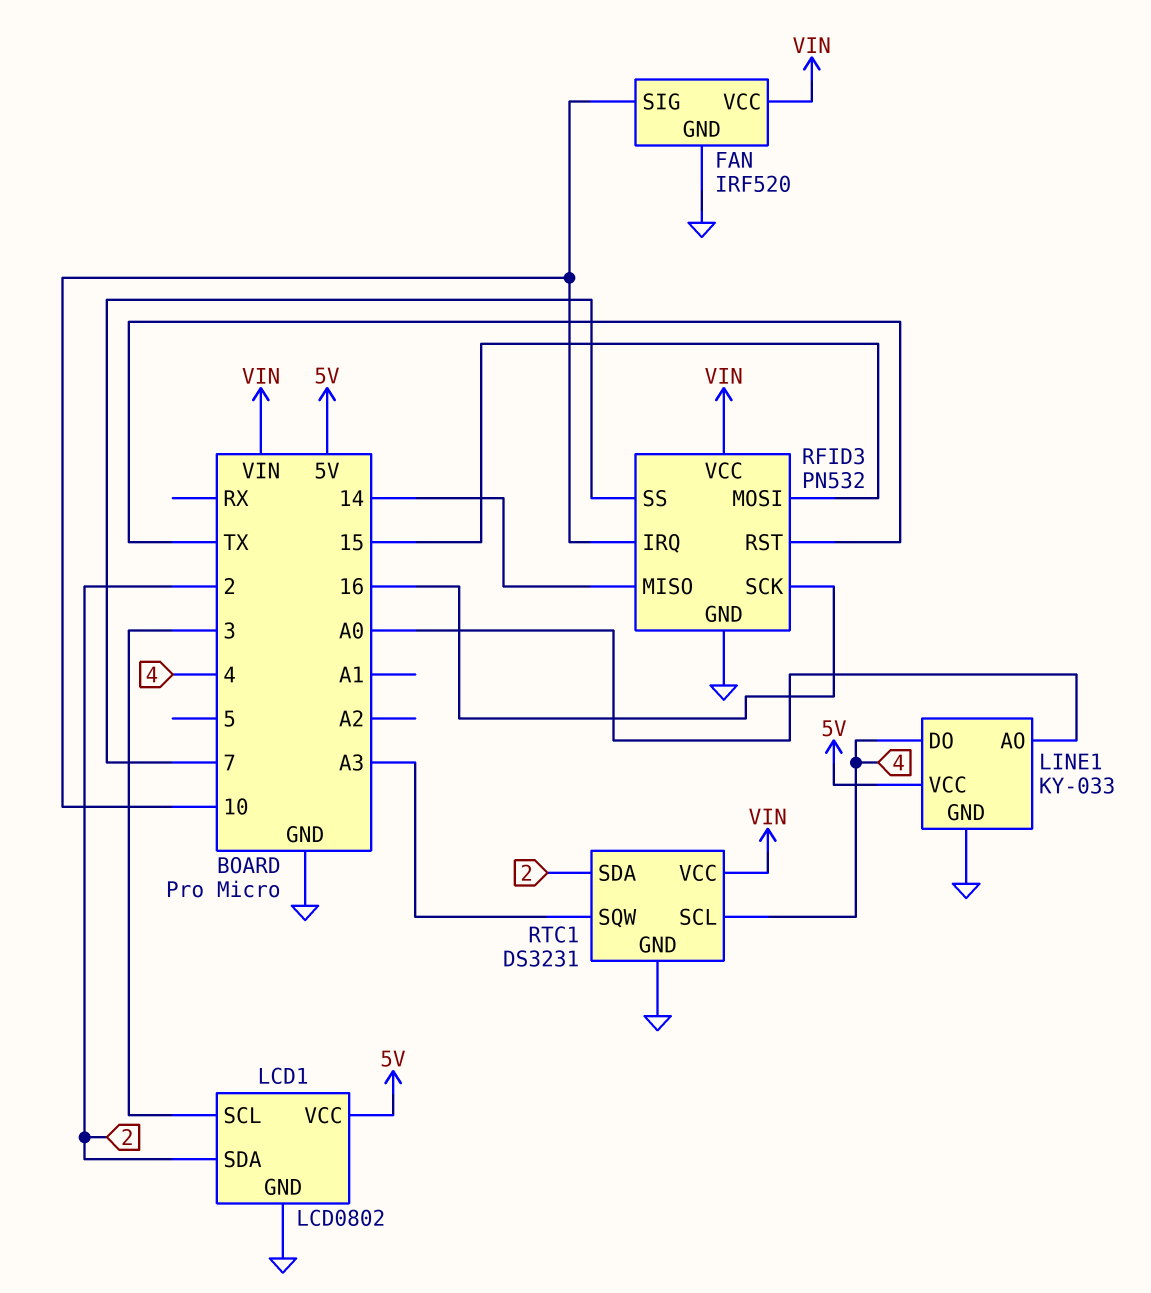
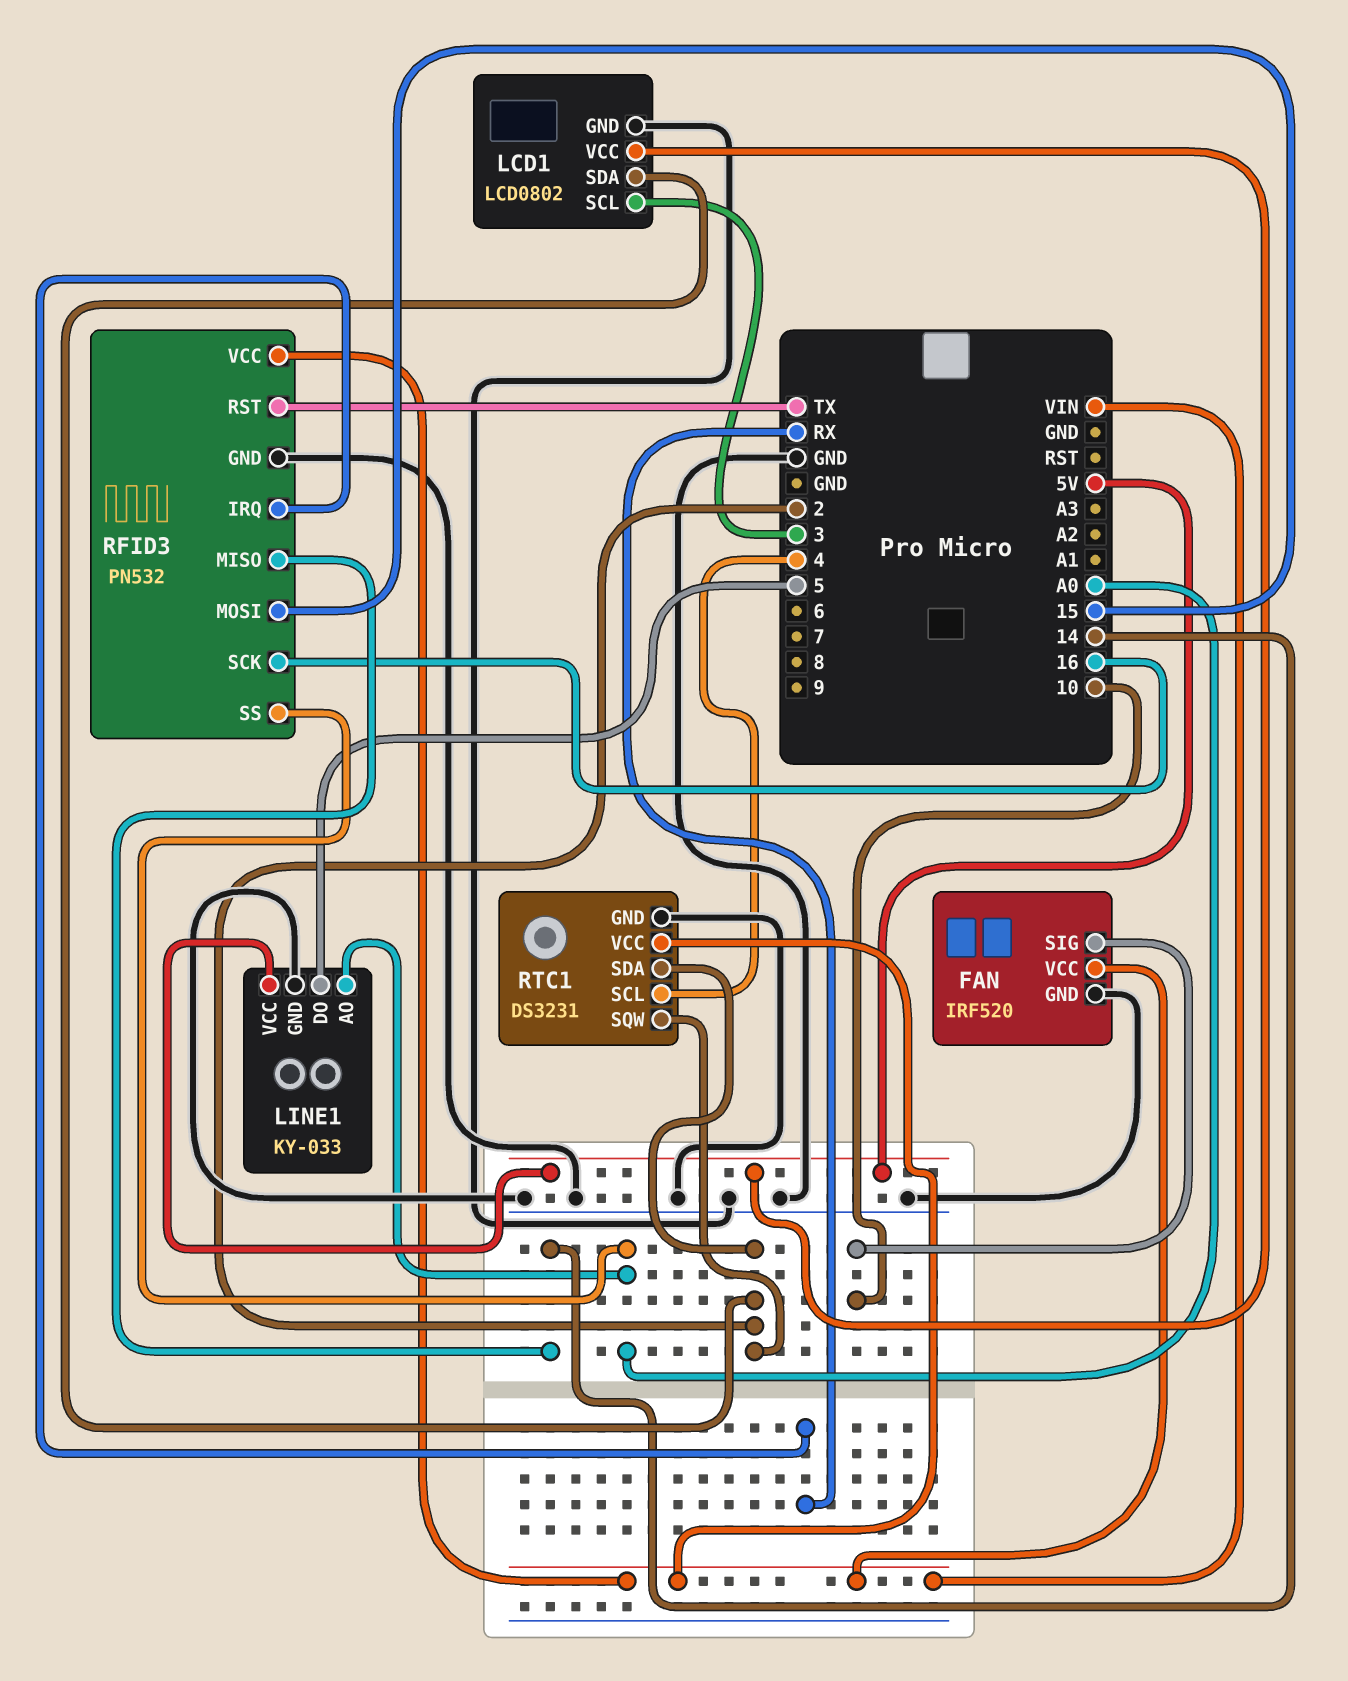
LINE1 pin DO: 4 -> 5
RFID3 pin IRQ: 10 -> RX
RFID3 pin SS: 7 -> A0
RTC1 pin SQW: A3 -> 2

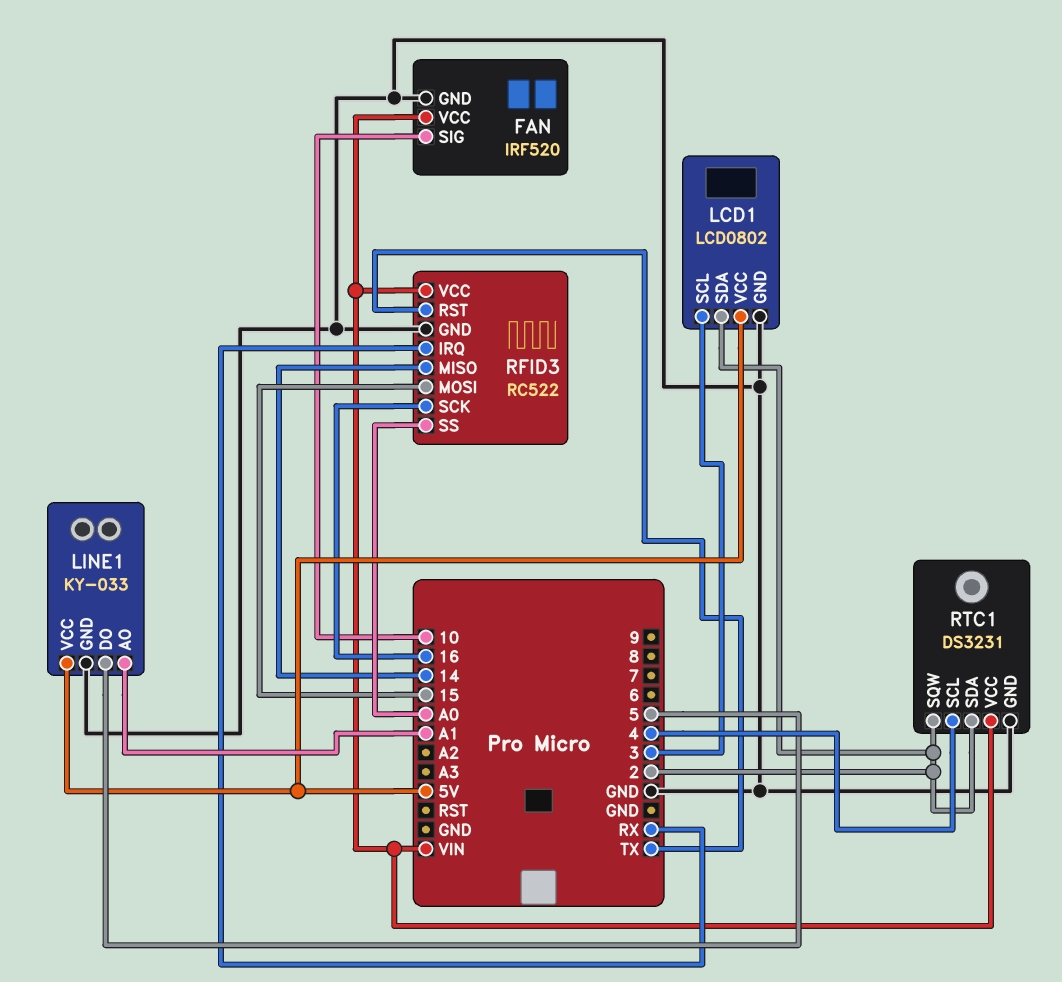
LINE1 pin AO: A0 -> A1
RFID3: PN532 -> RC522

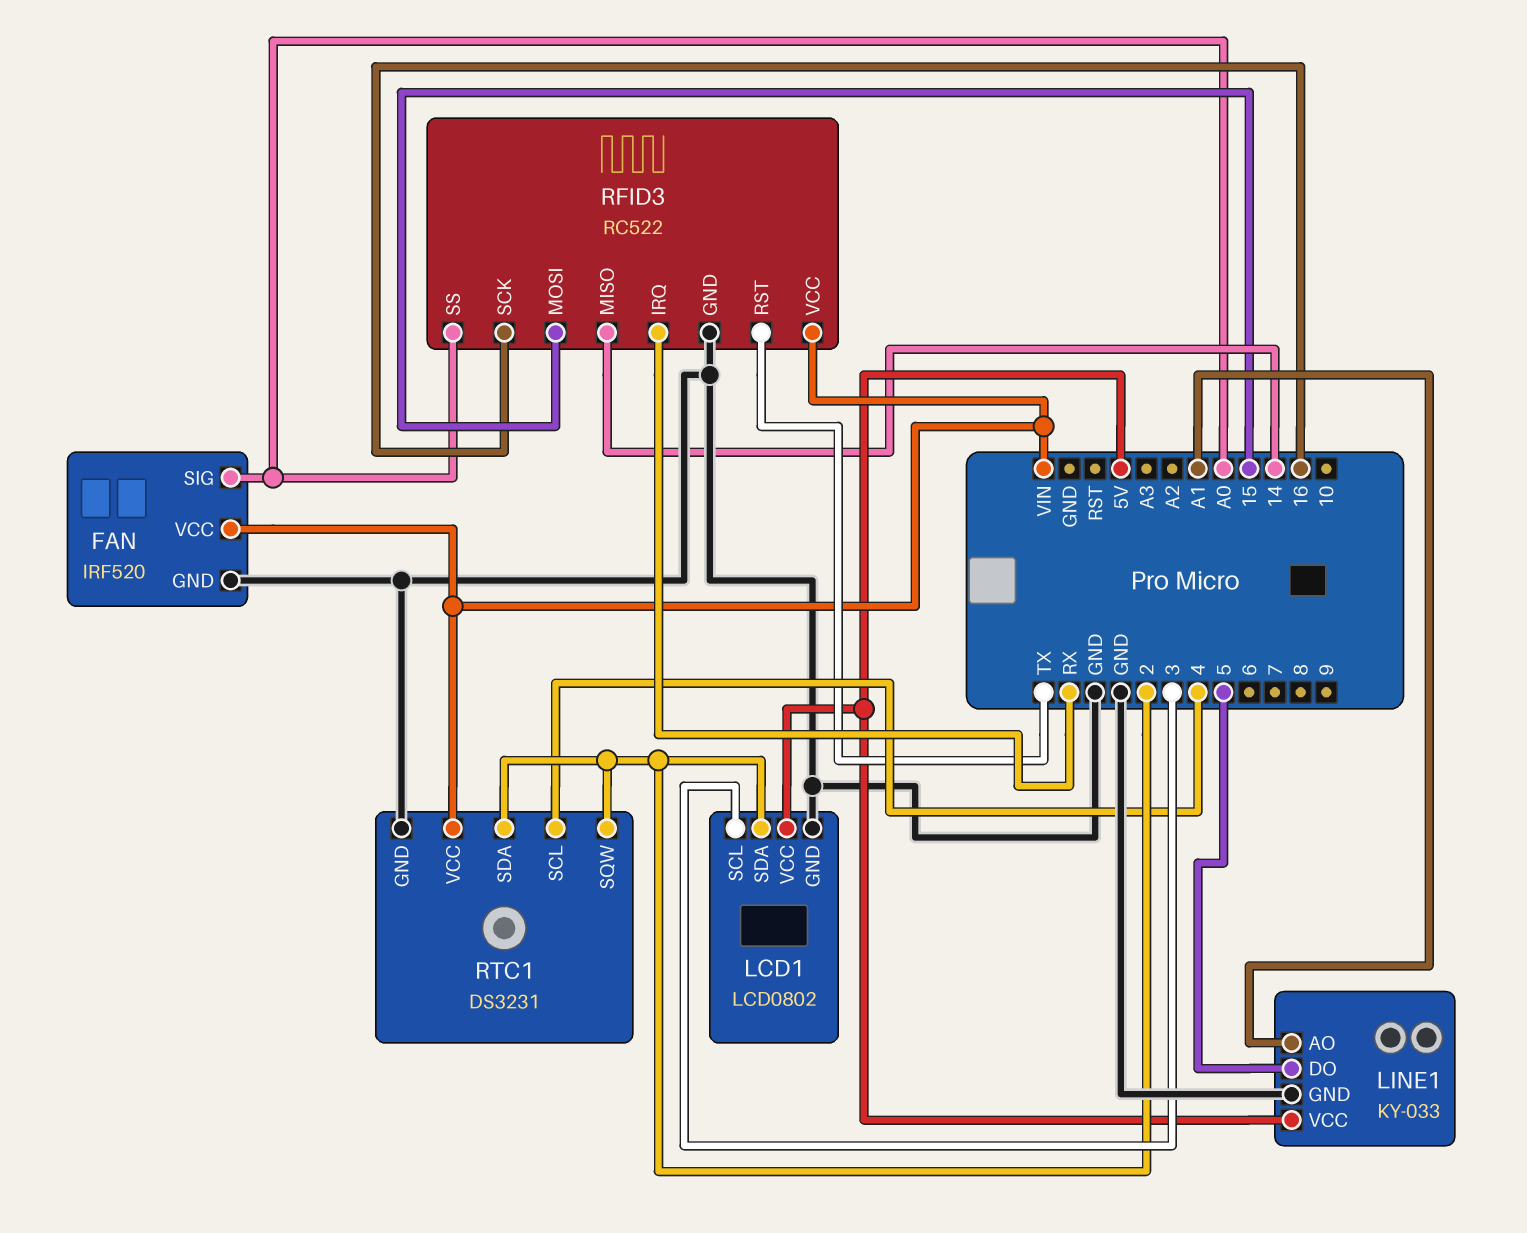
FAN pin SIG: 10 -> A0

